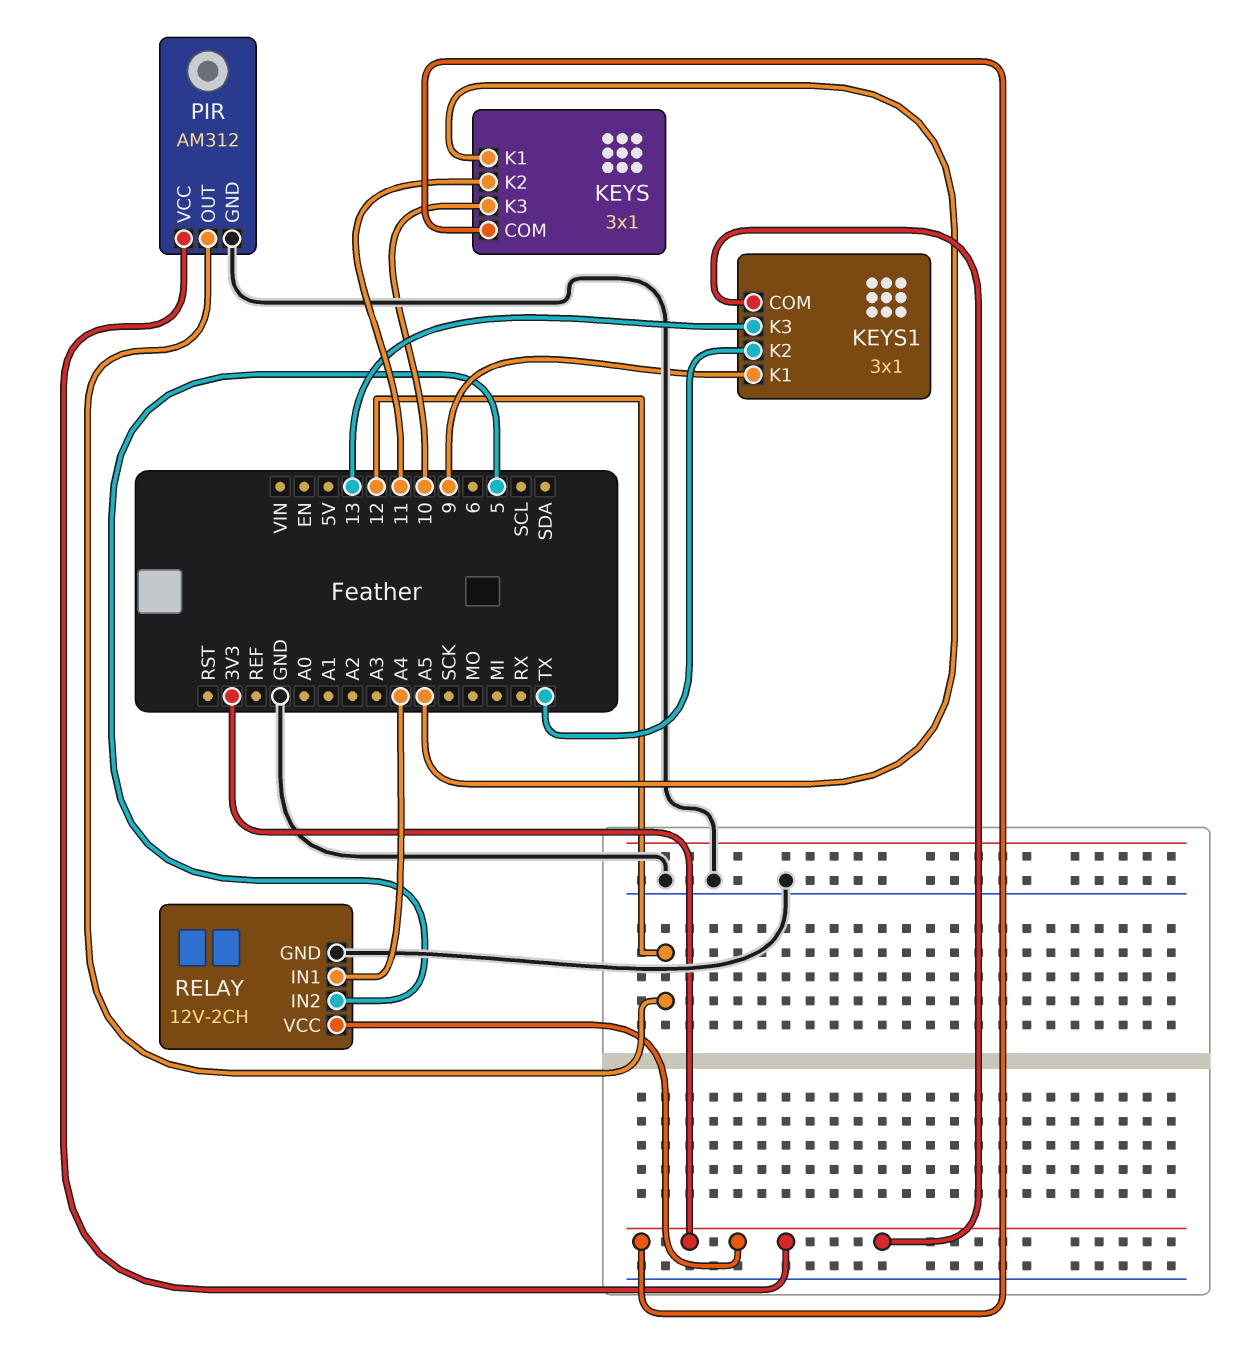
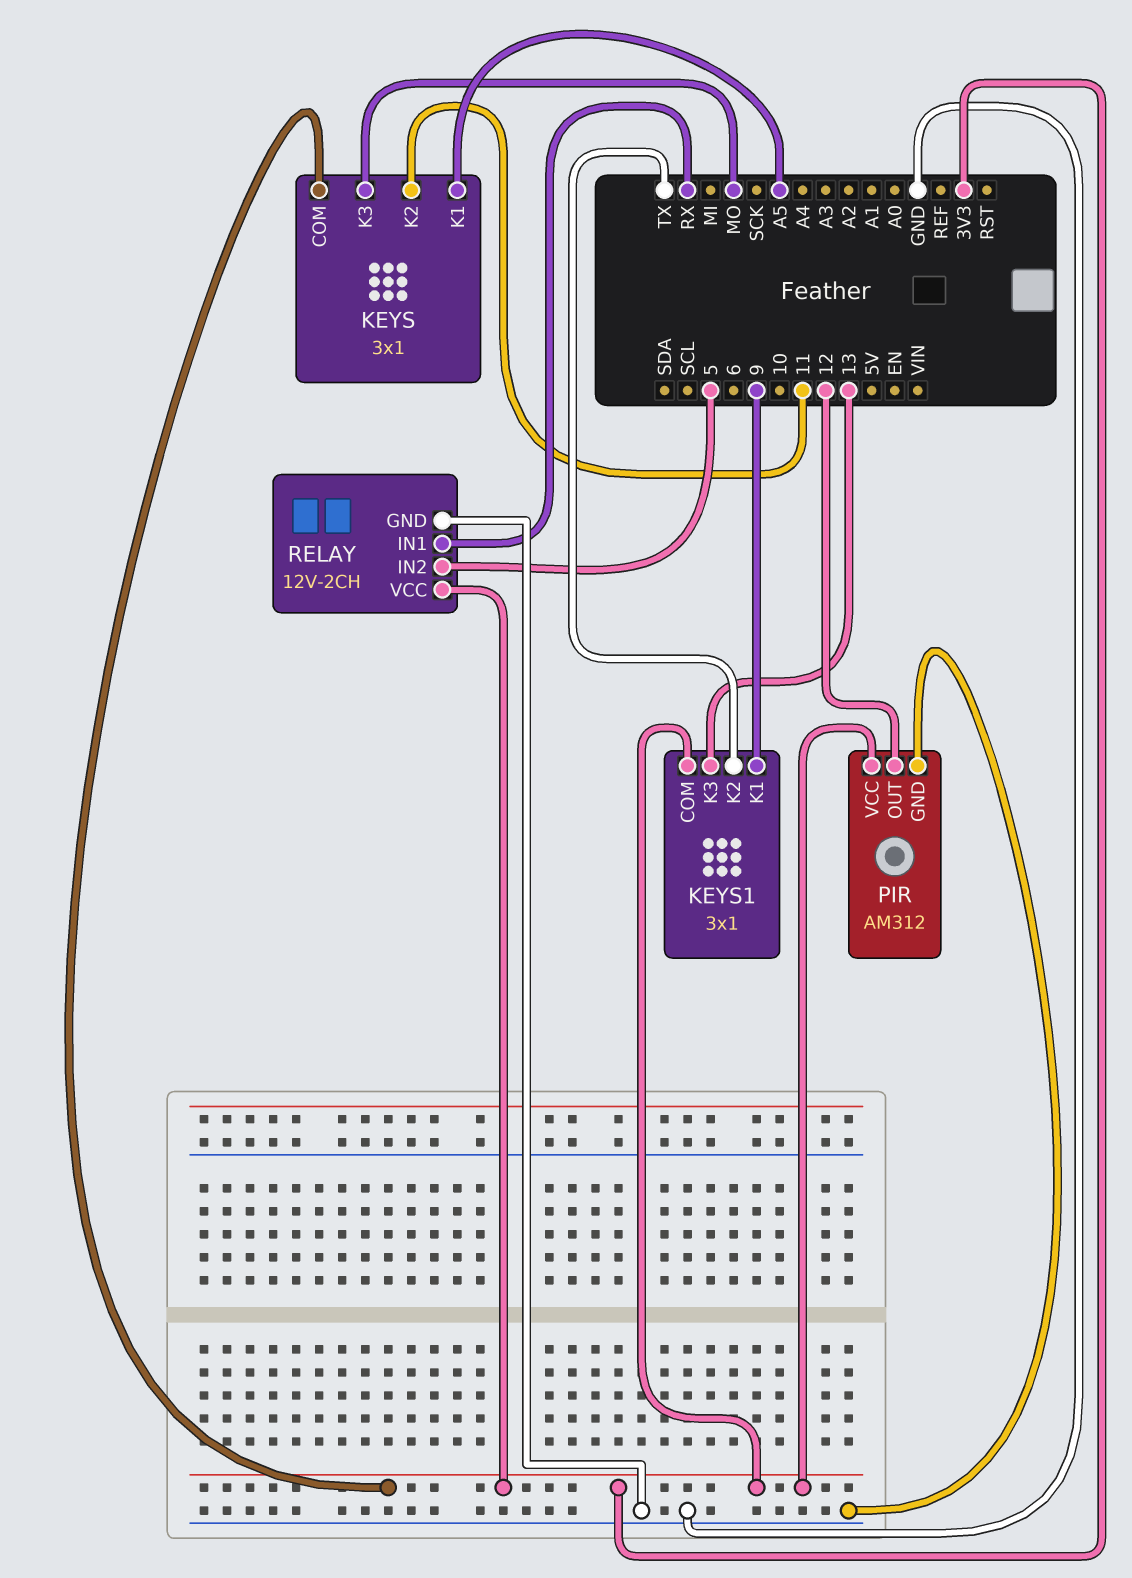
KEYS pin K3: 10 -> MO
RELAY pin IN1: A4 -> RX

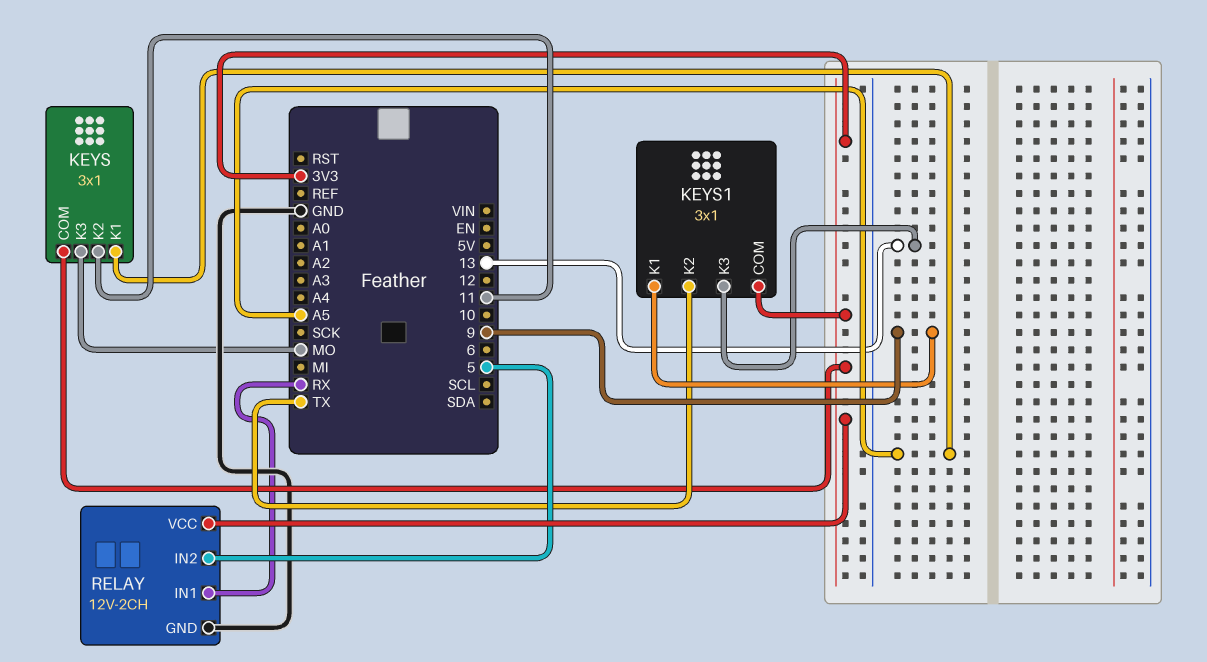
PIR: AM312 -> none
PIR pin GND: GND -> none
PIR pin OUT: 12 -> none
PIR pin VCC: 3V3 -> none

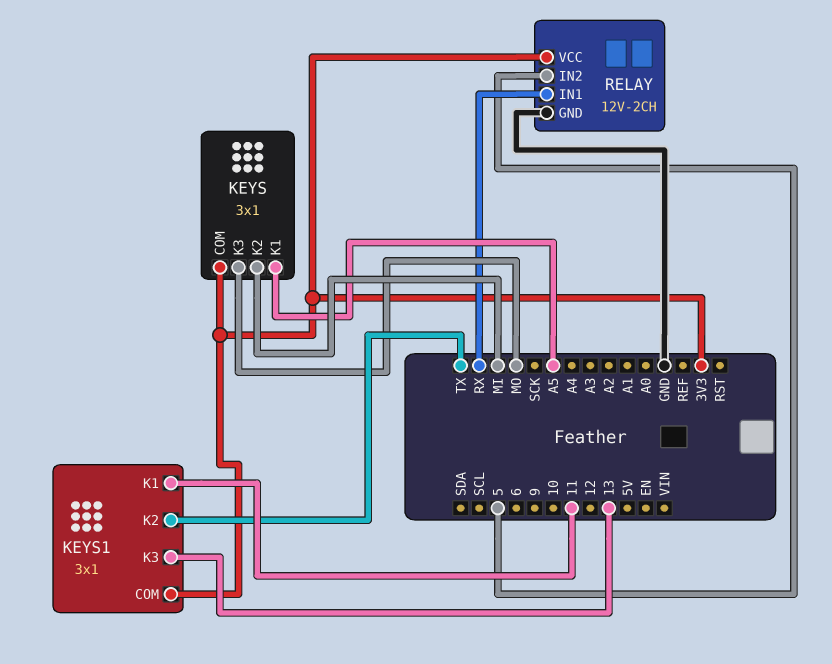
KEYS pin K2: 11 -> MI
KEYS1 pin K1: 9 -> 11

